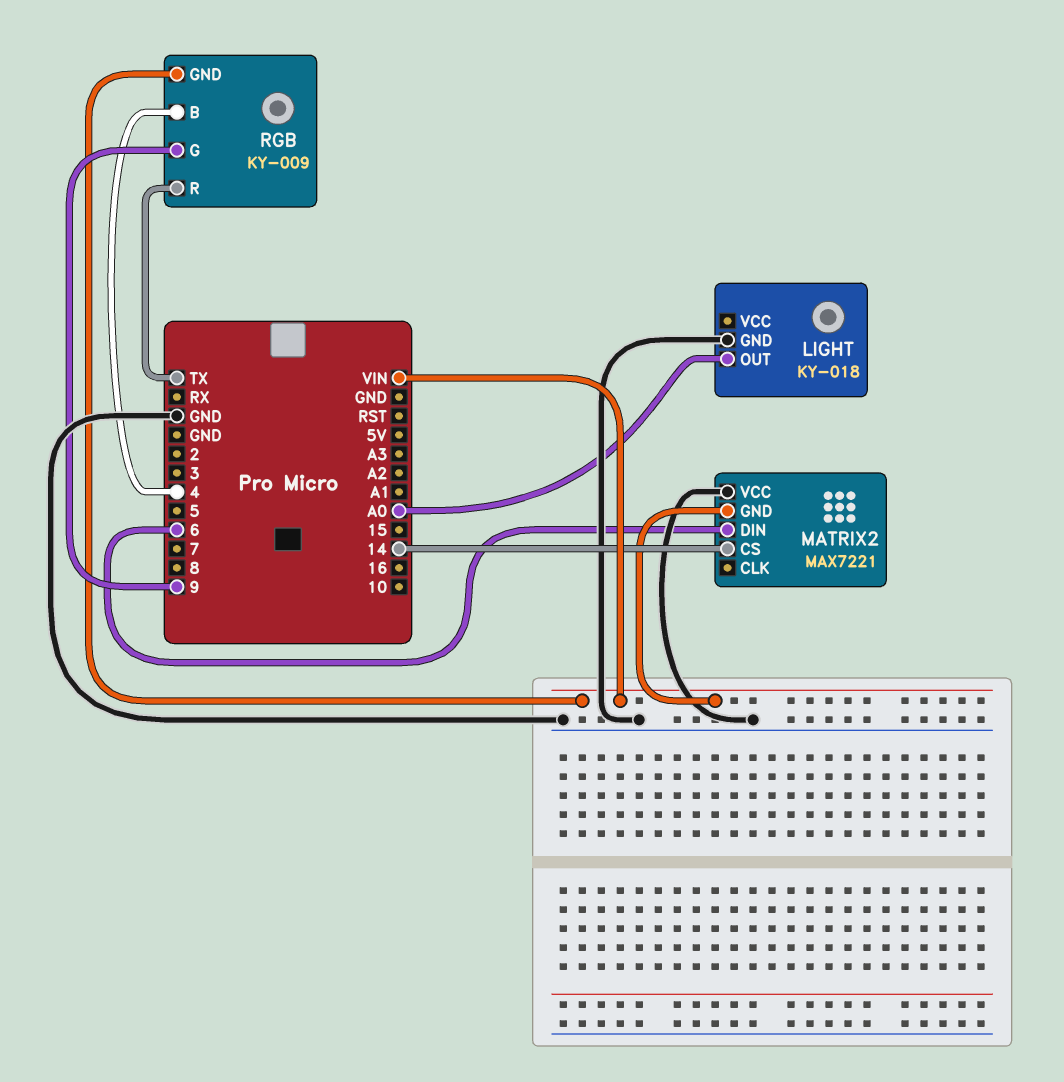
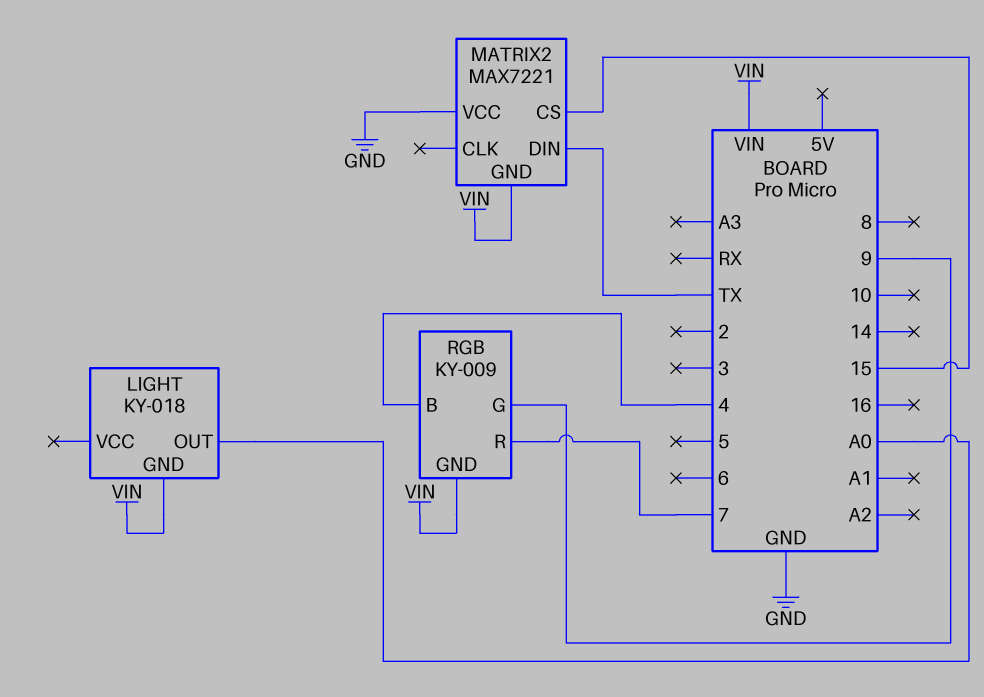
LIGHT pin GND: GND -> VIN
MATRIX2 pin CS: 14 -> 15
MATRIX2 pin DIN: 6 -> TX
RGB pin R: TX -> 7

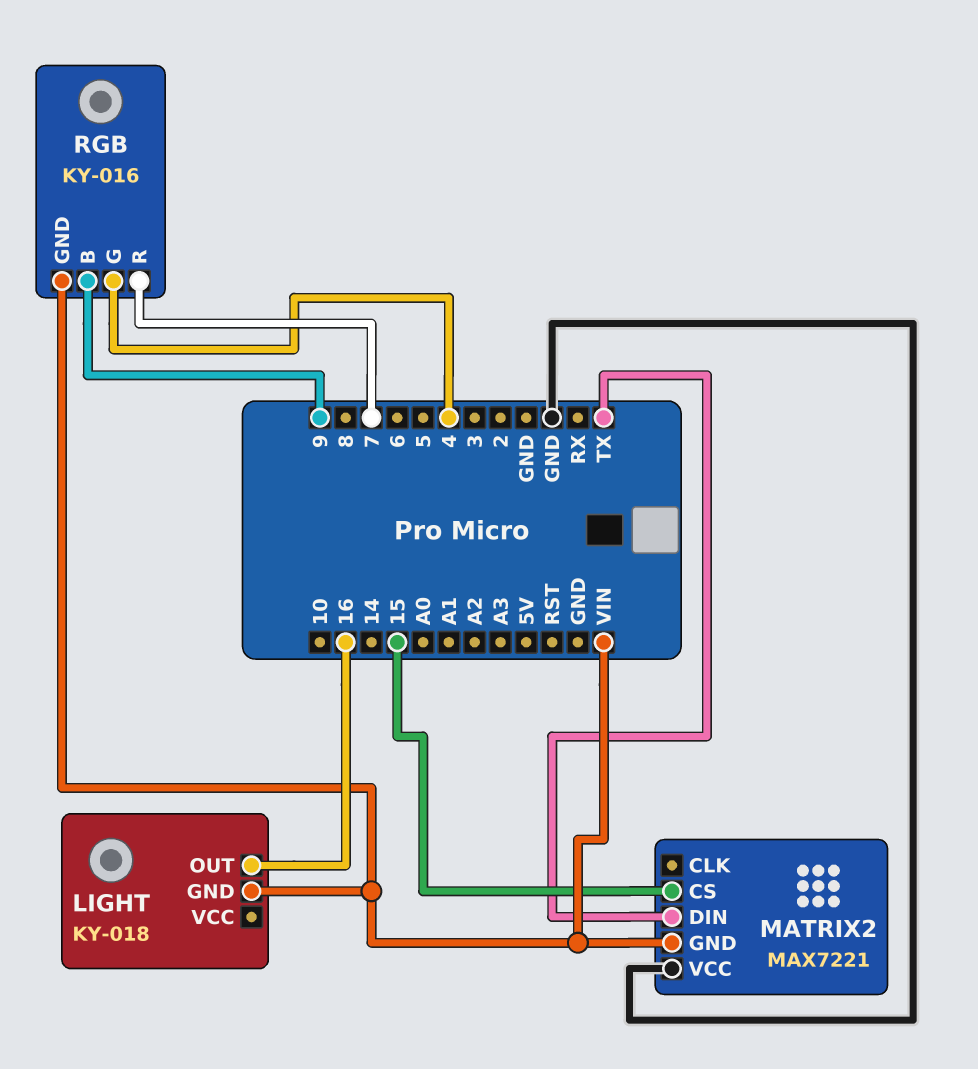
LIGHT pin OUT: A0 -> 16
RGB: KY-009 -> KY-016
RGB pin B: 4 -> 9
RGB pin G: 9 -> 4

